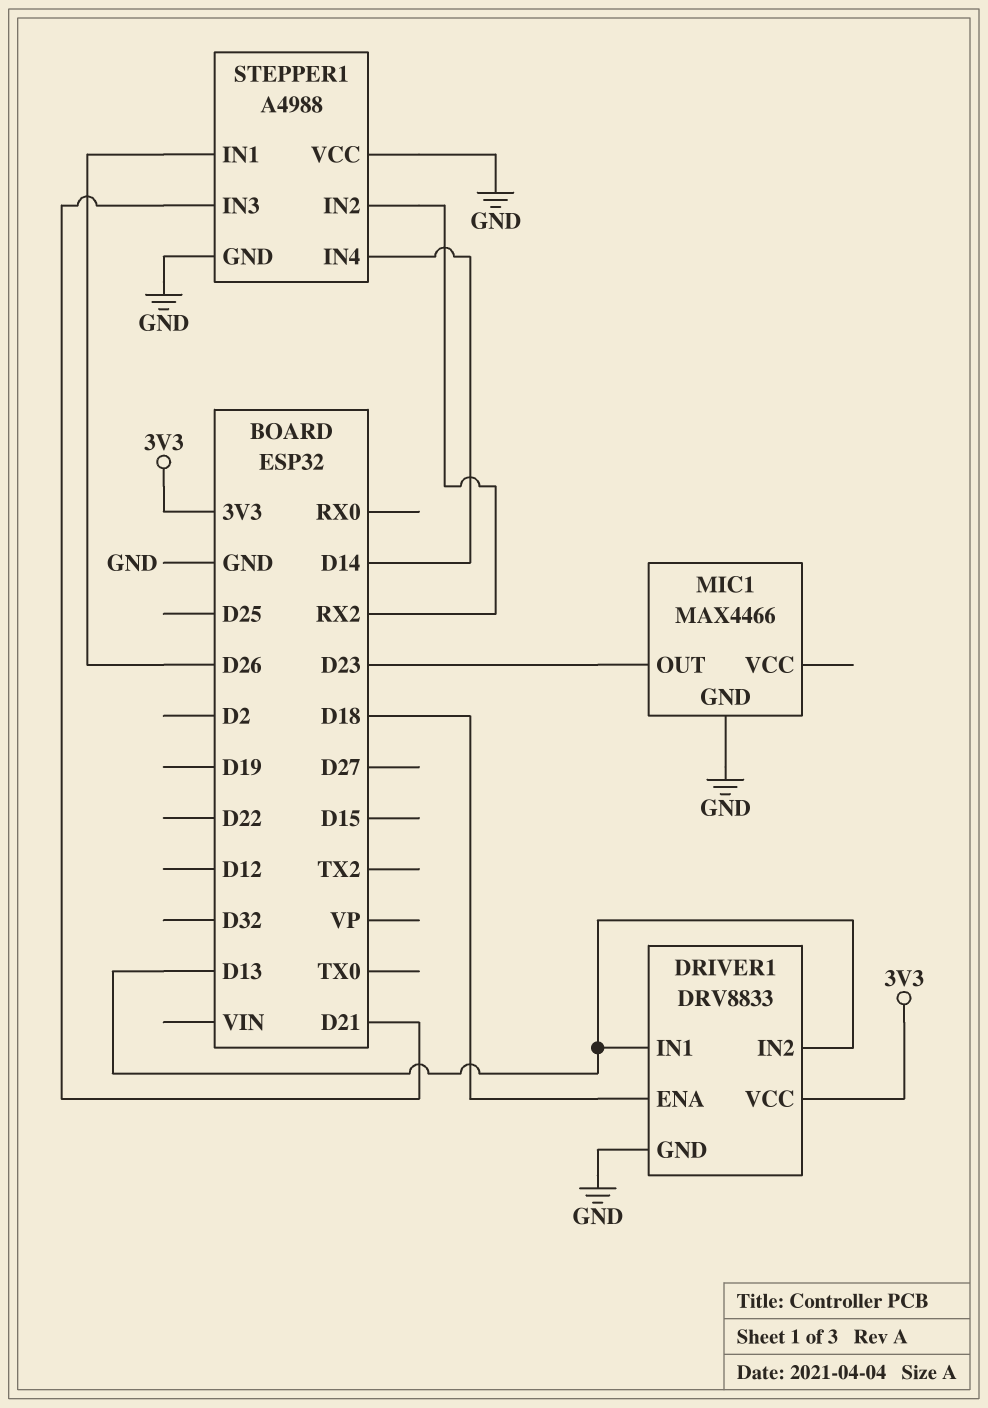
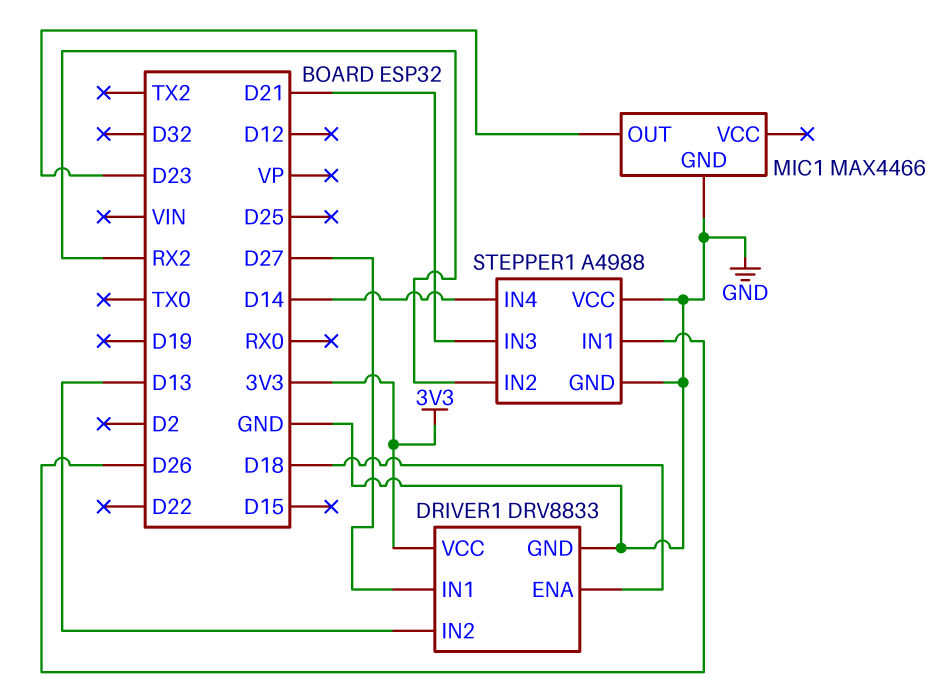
DRIVER1 pin IN1: D13 -> D27

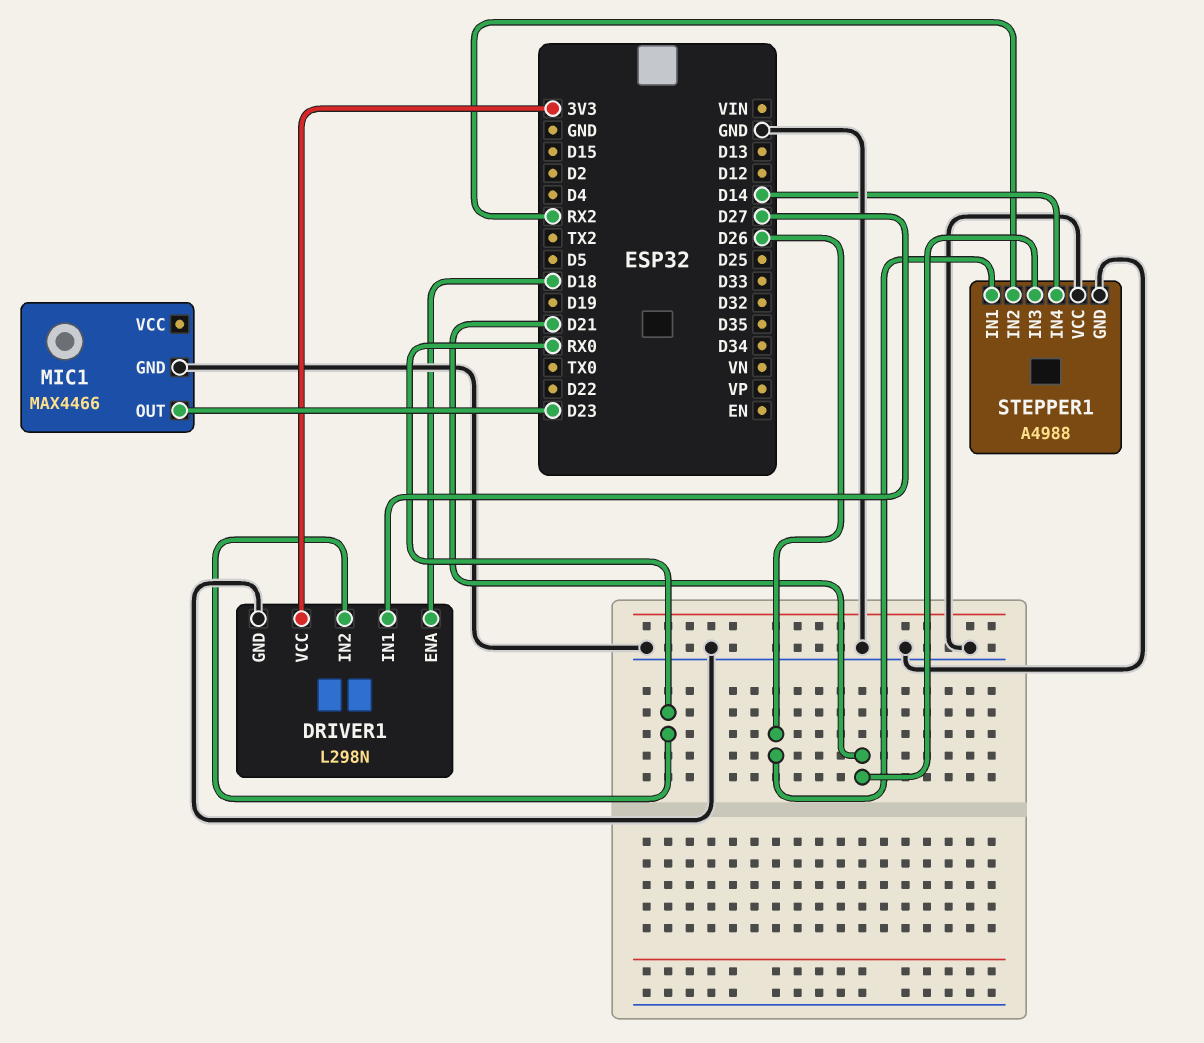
DRIVER1: DRV8833 -> L298N
DRIVER1 pin IN2: D13 -> RX0

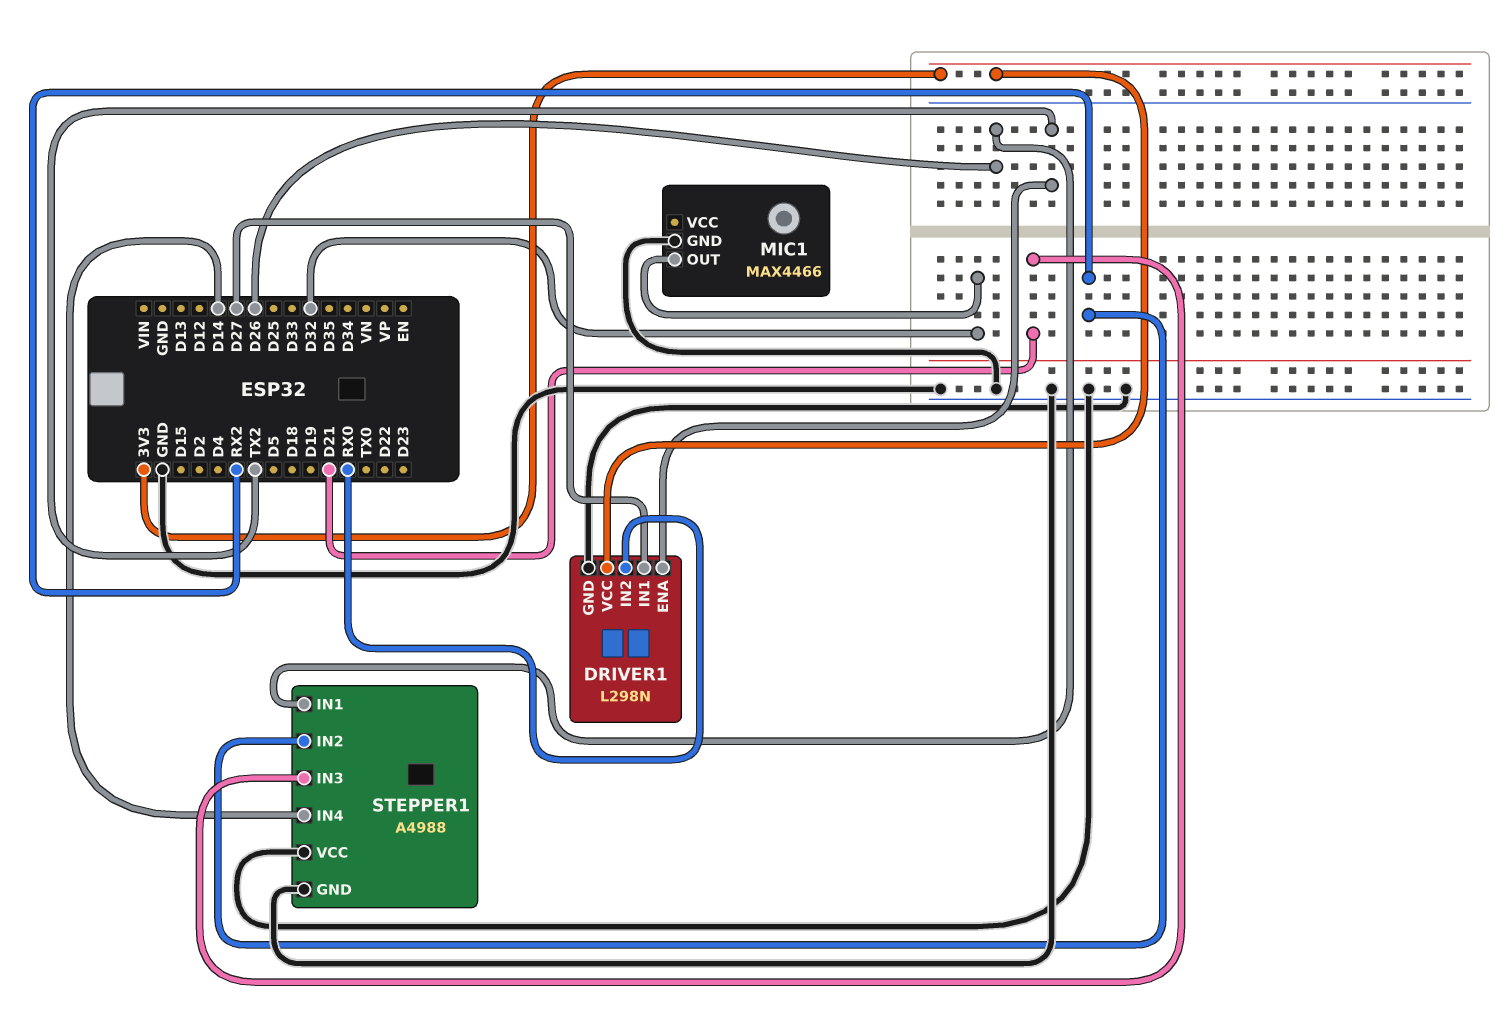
DRIVER1 pin ENA: D18 -> TX2
MIC1 pin OUT: D23 -> D32

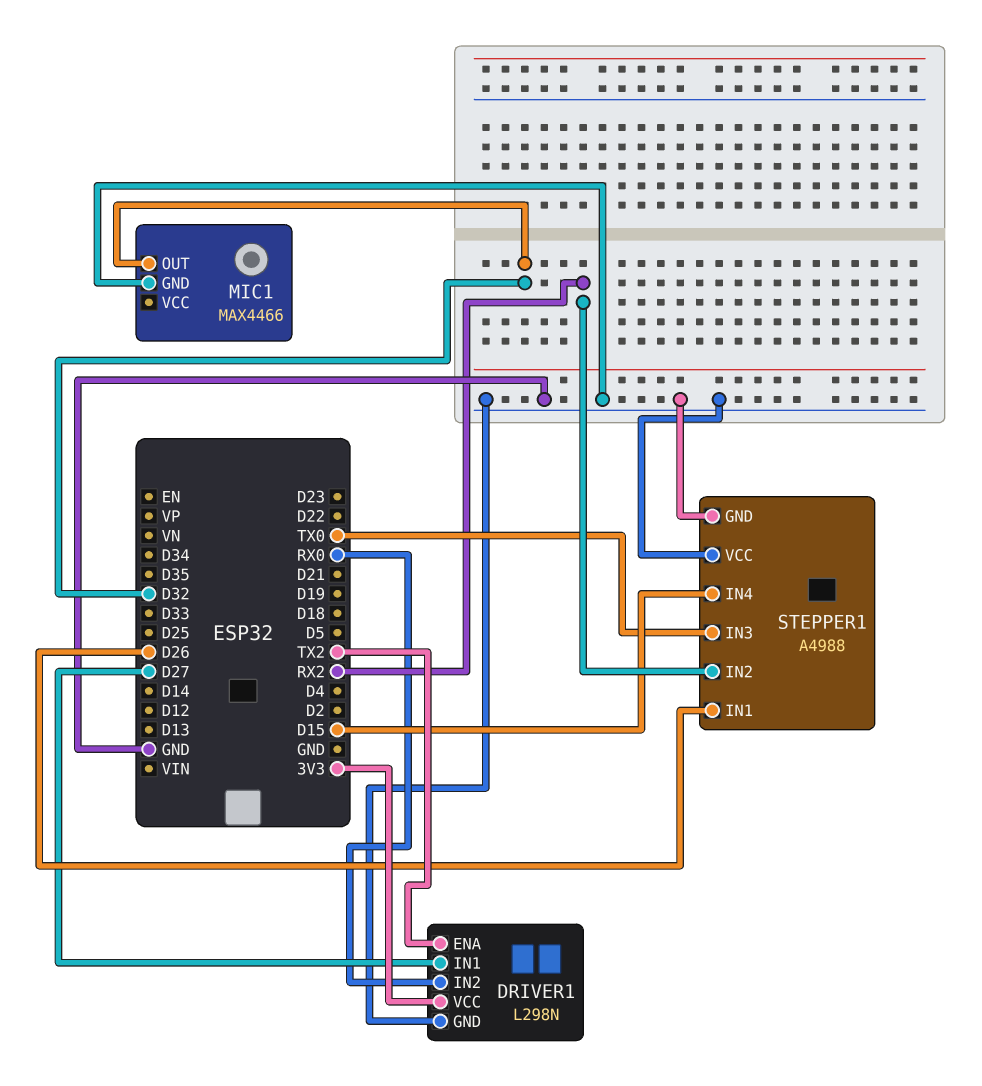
STEPPER1 pin IN3: D21 -> TX0
STEPPER1 pin IN4: D14 -> D15

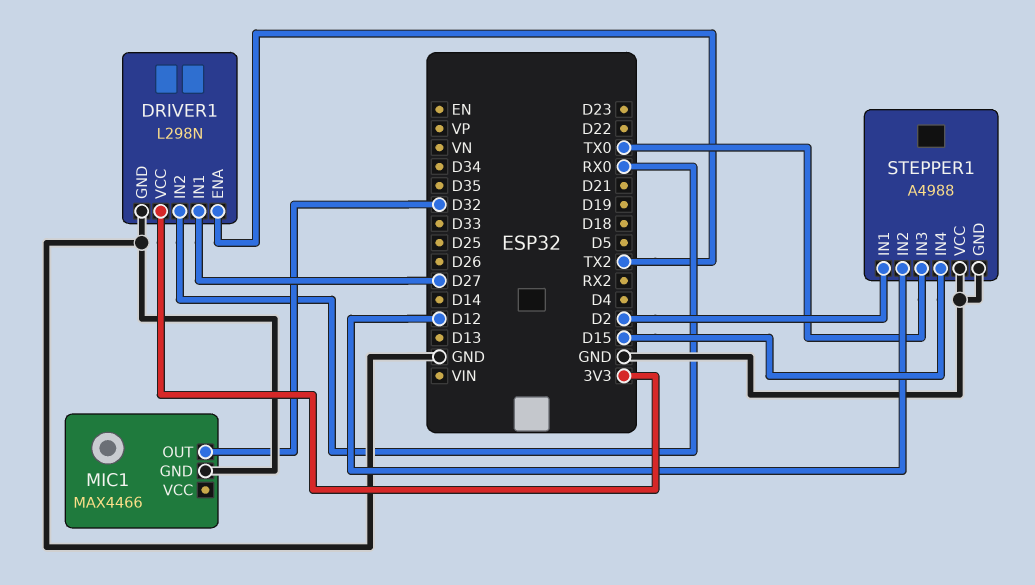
STEPPER1 pin IN1: D26 -> D2
STEPPER1 pin IN2: RX2 -> D12

